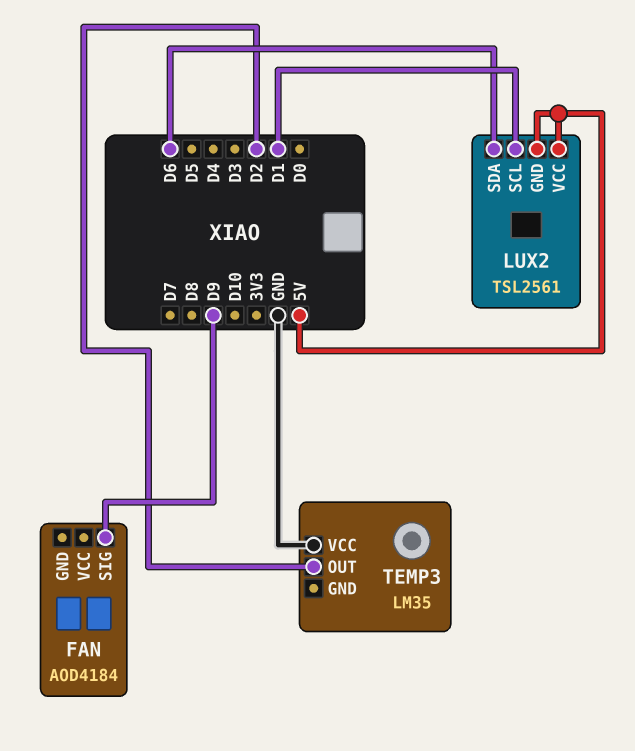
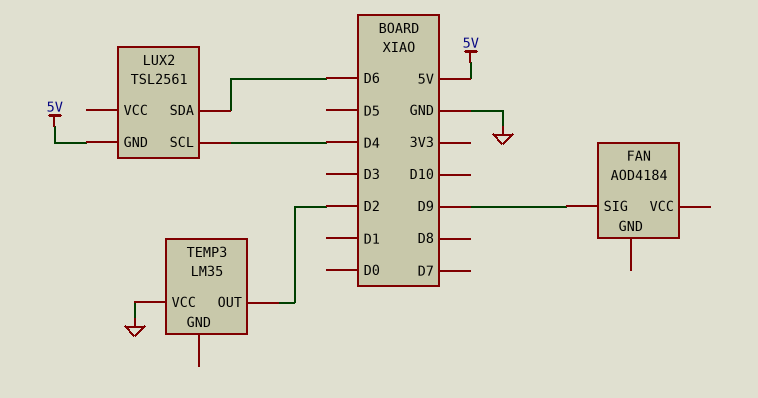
LUX2 pin SCL: D1 -> D4
LUX2 pin VCC: 5V -> none

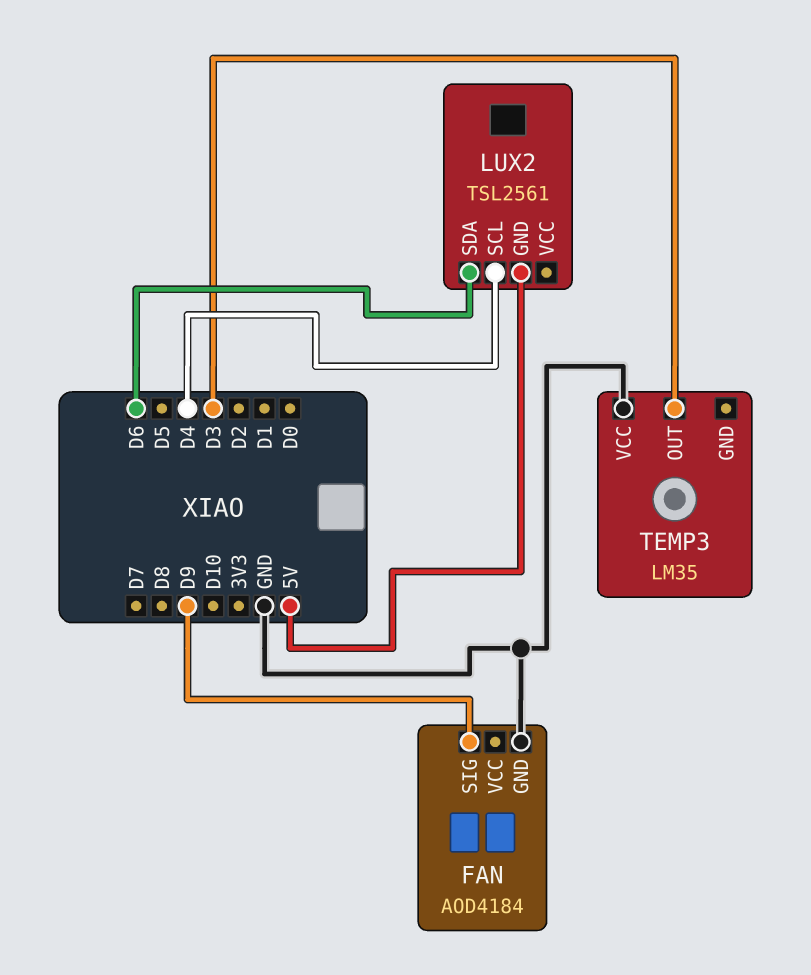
FAN pin GND: none -> GND
TEMP3 pin OUT: D2 -> D3

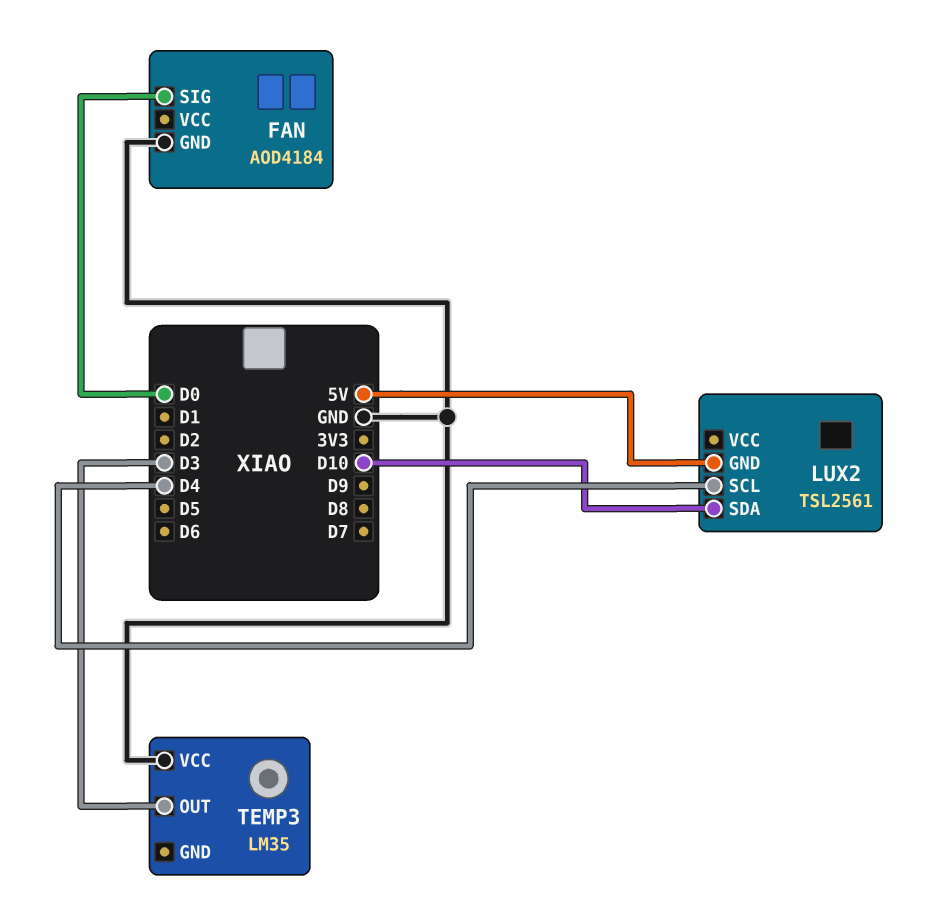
FAN pin SIG: D9 -> D0
LUX2 pin SDA: D6 -> D10

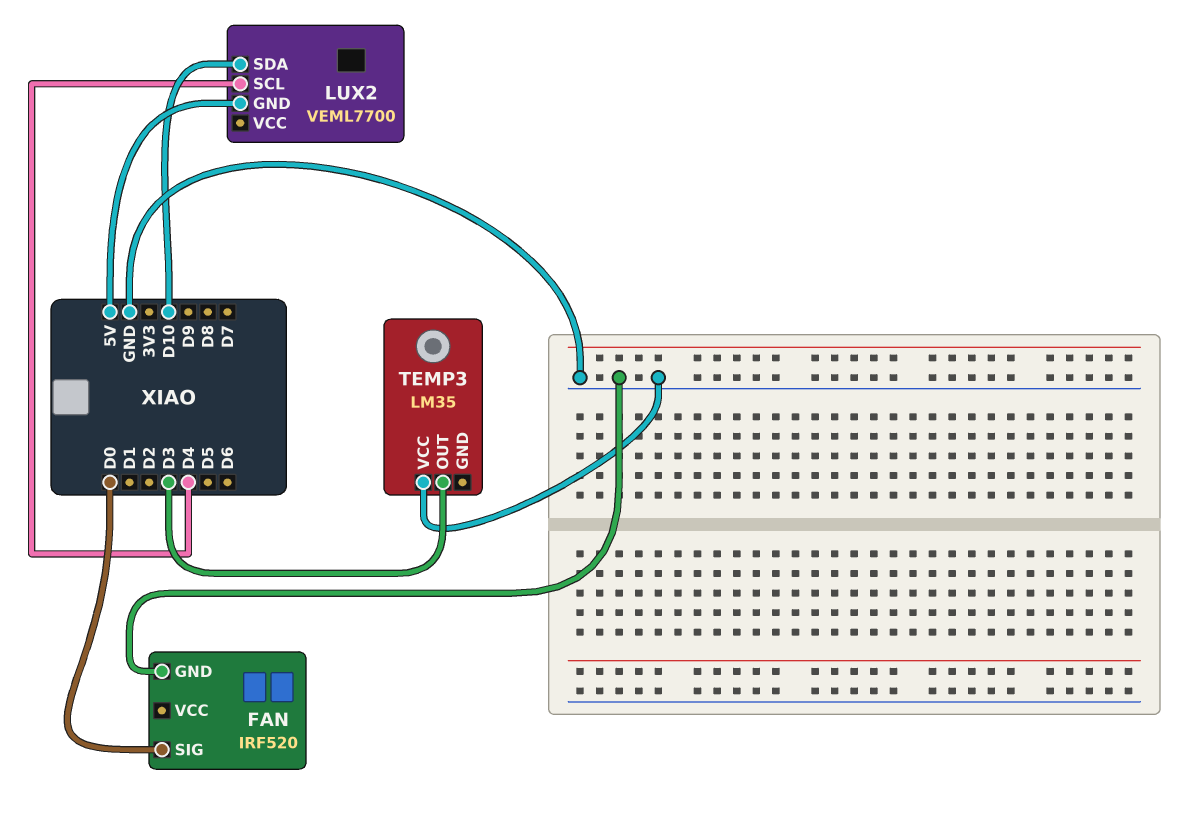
FAN: AOD4184 -> IRF520
LUX2: TSL2561 -> VEML7700

